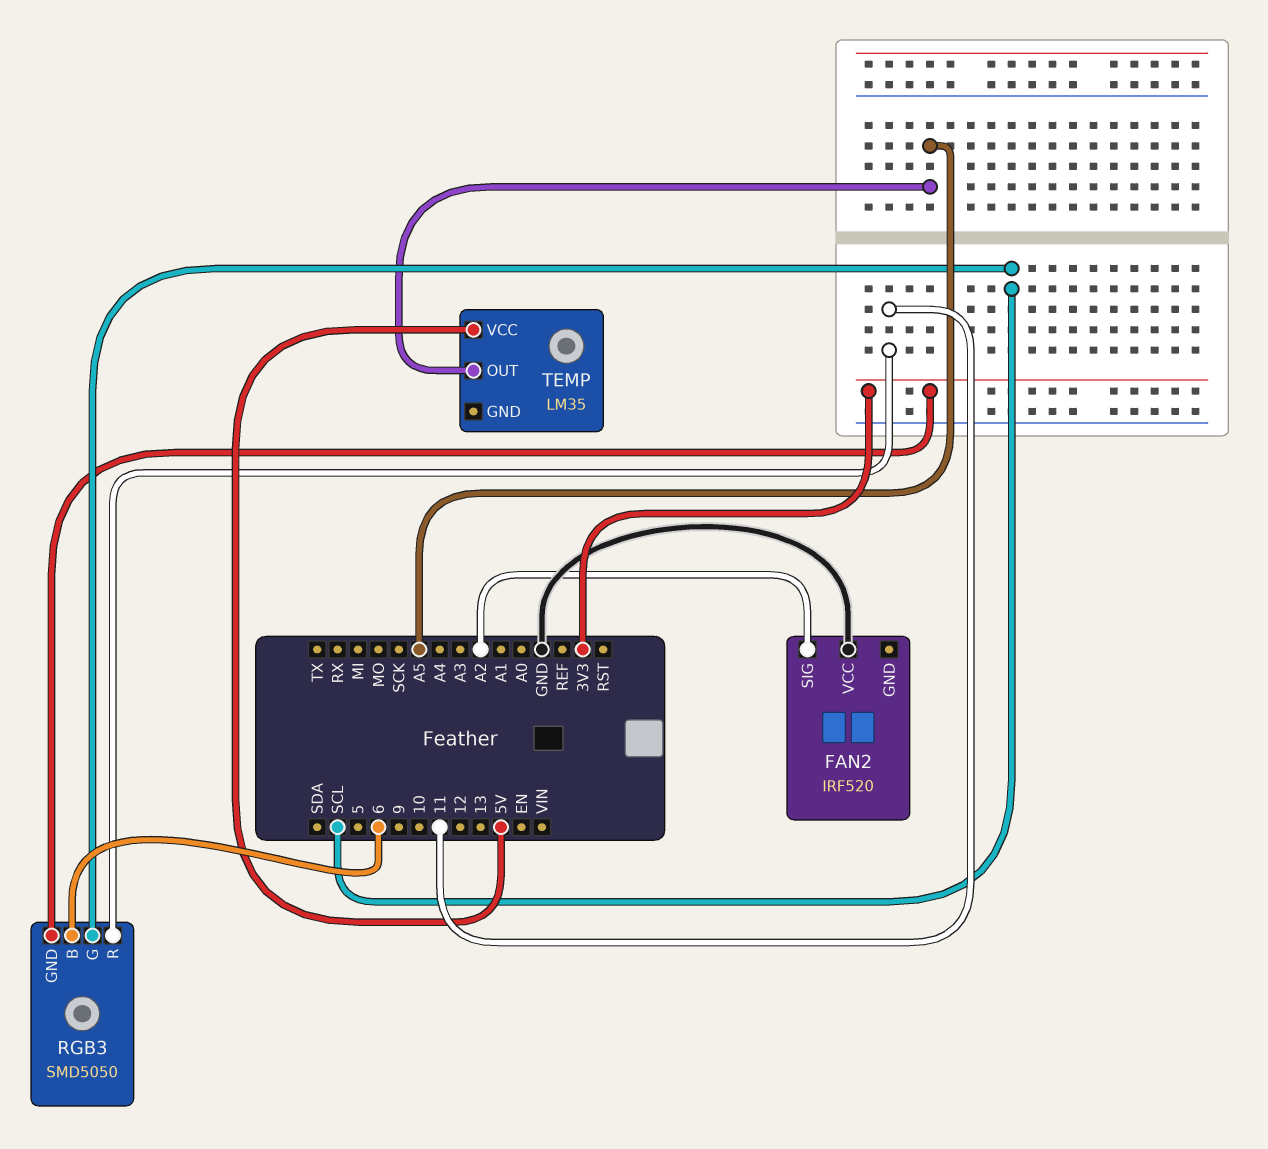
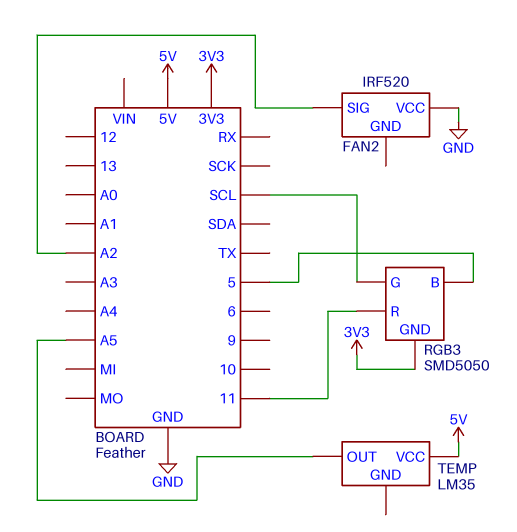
RGB3 pin B: 6 -> 5

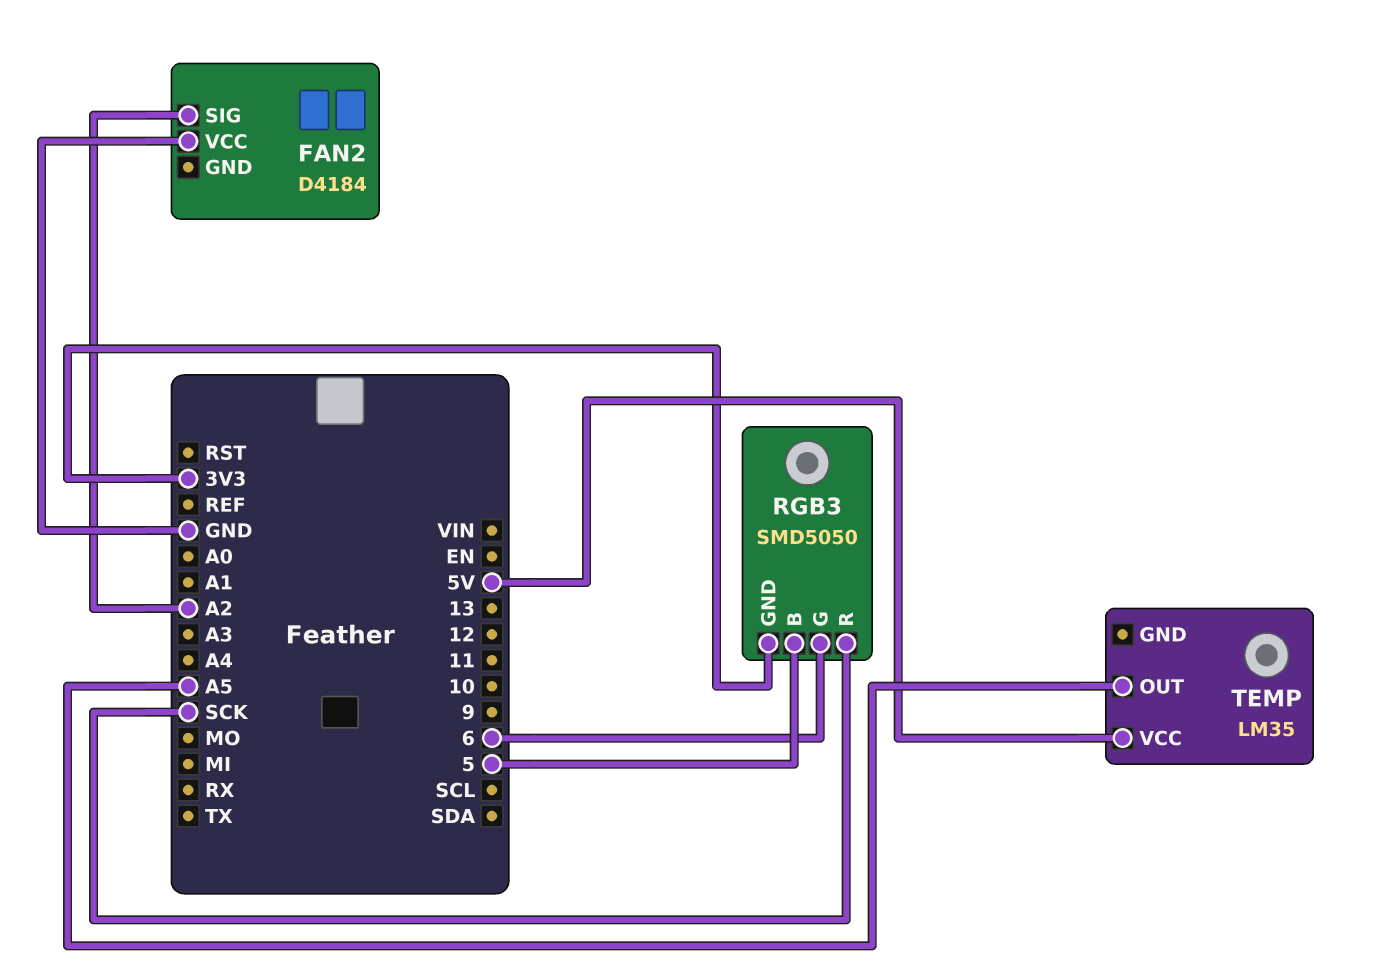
FAN2: IRF520 -> D4184
RGB3 pin G: SCL -> 6
RGB3 pin R: 11 -> SCK

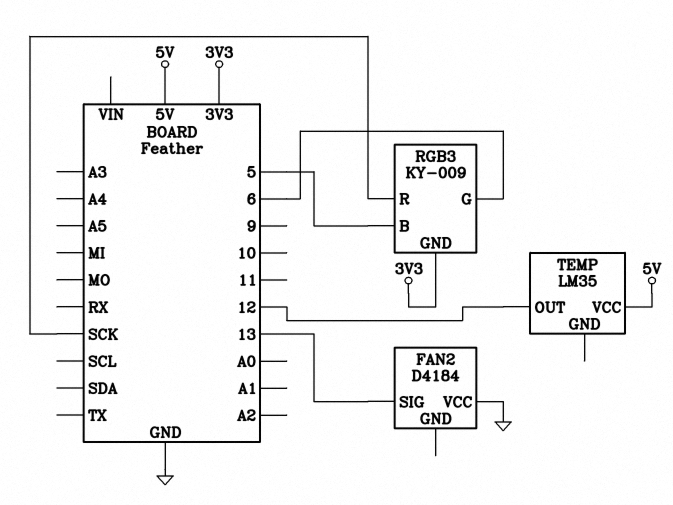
FAN2 pin SIG: A2 -> 13
RGB3: SMD5050 -> KY-009
TEMP pin OUT: A5 -> 12

